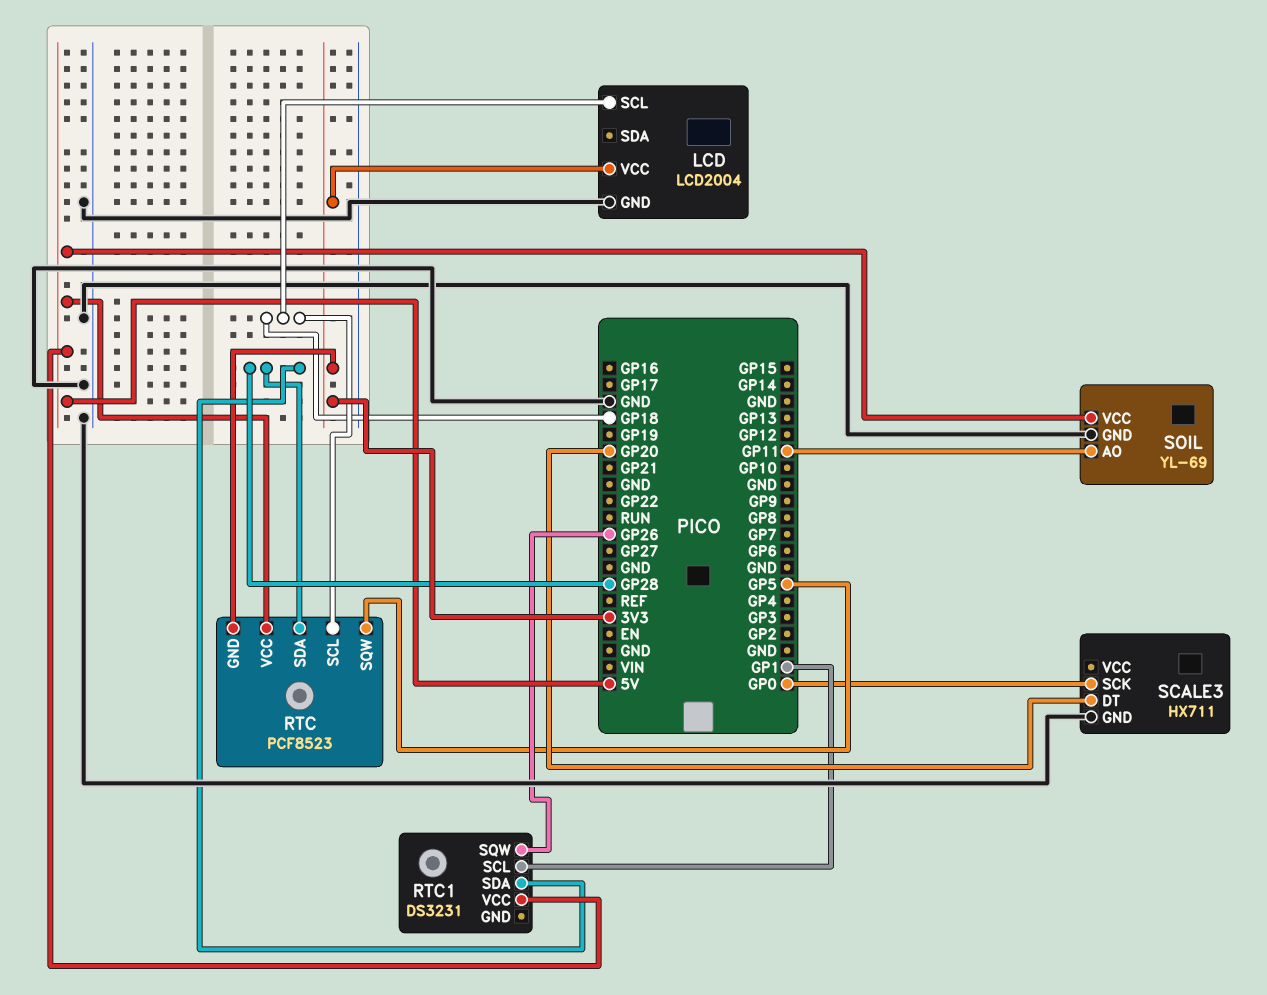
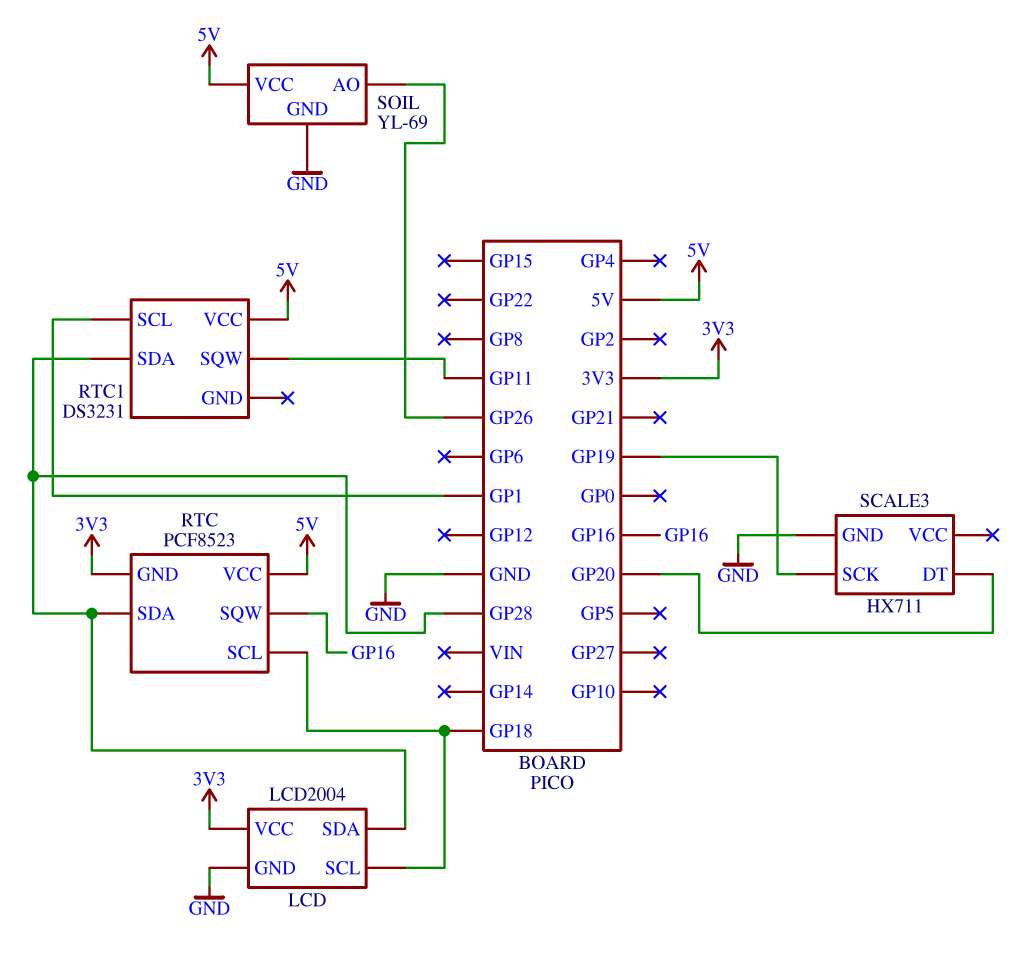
LCD pin SDA: none -> GP28
RTC pin SQW: GP5 -> GP16
RTC1 pin SQW: GP26 -> GP11
SCALE3 pin SCK: GP0 -> GP19
SOIL pin AO: GP11 -> GP26

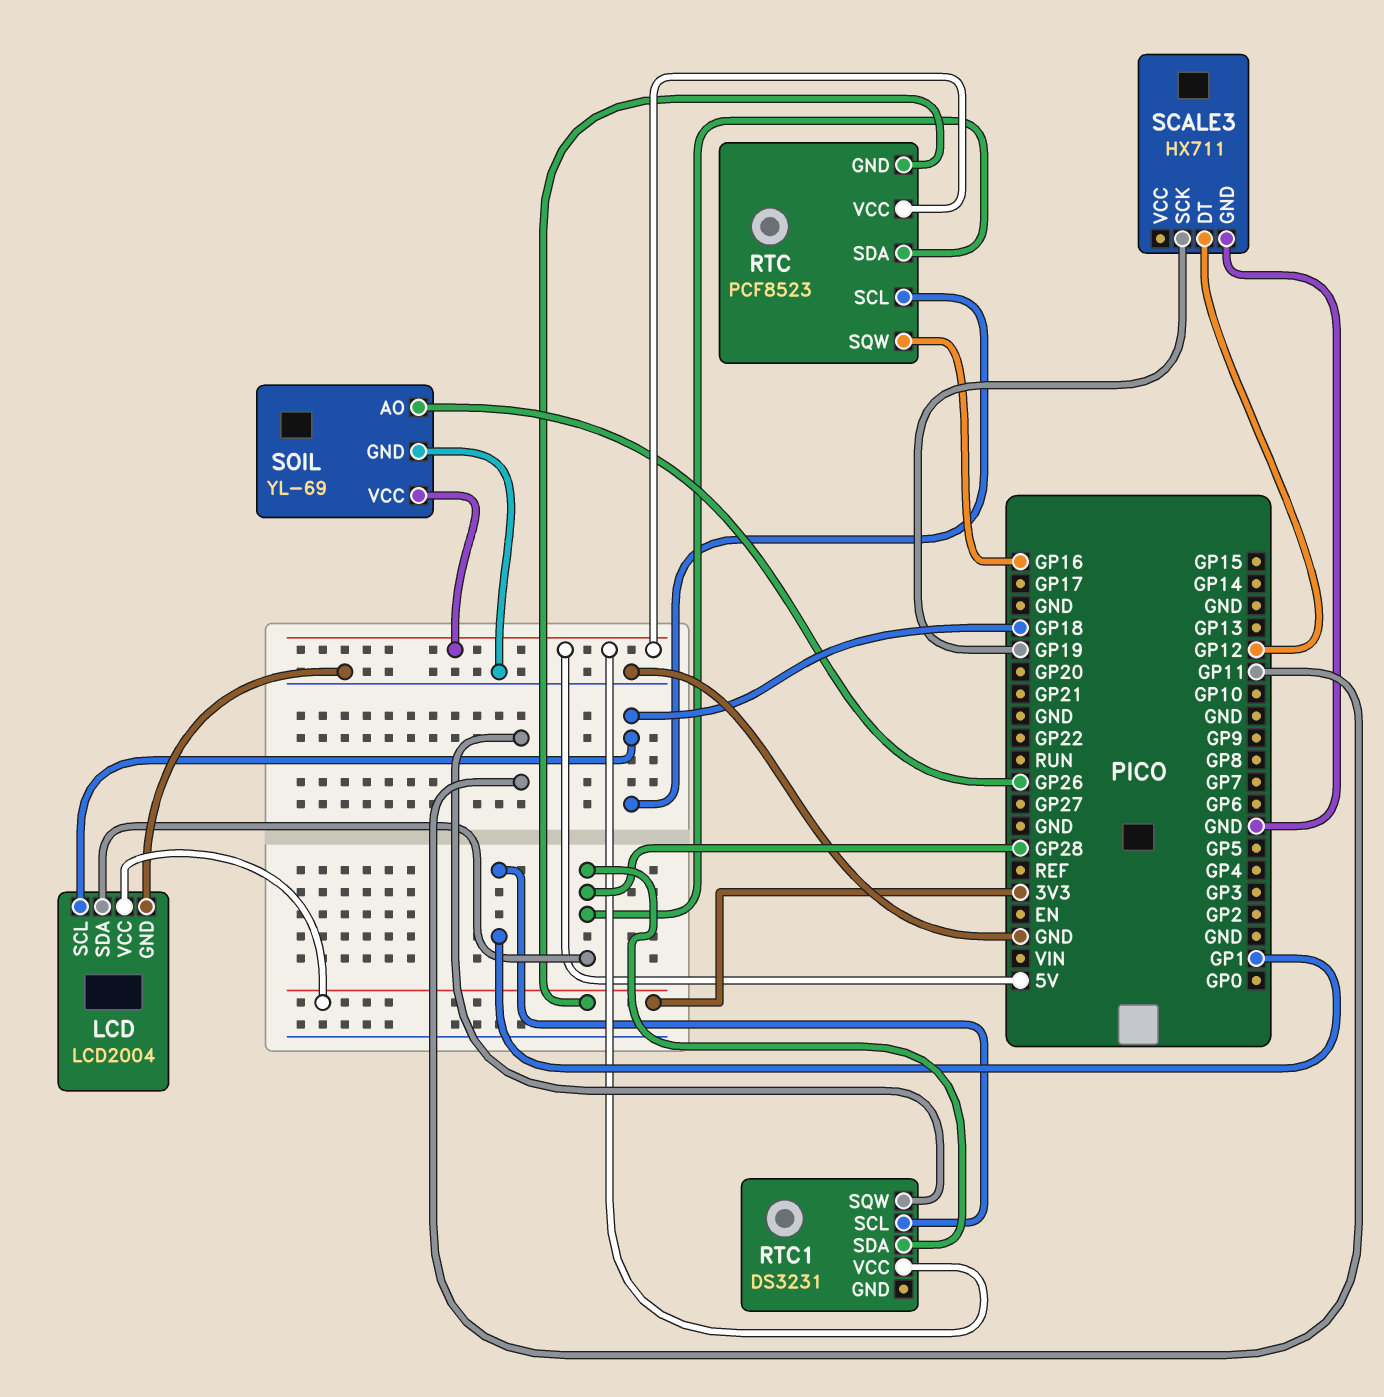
SCALE3 pin DT: GP20 -> GP12

